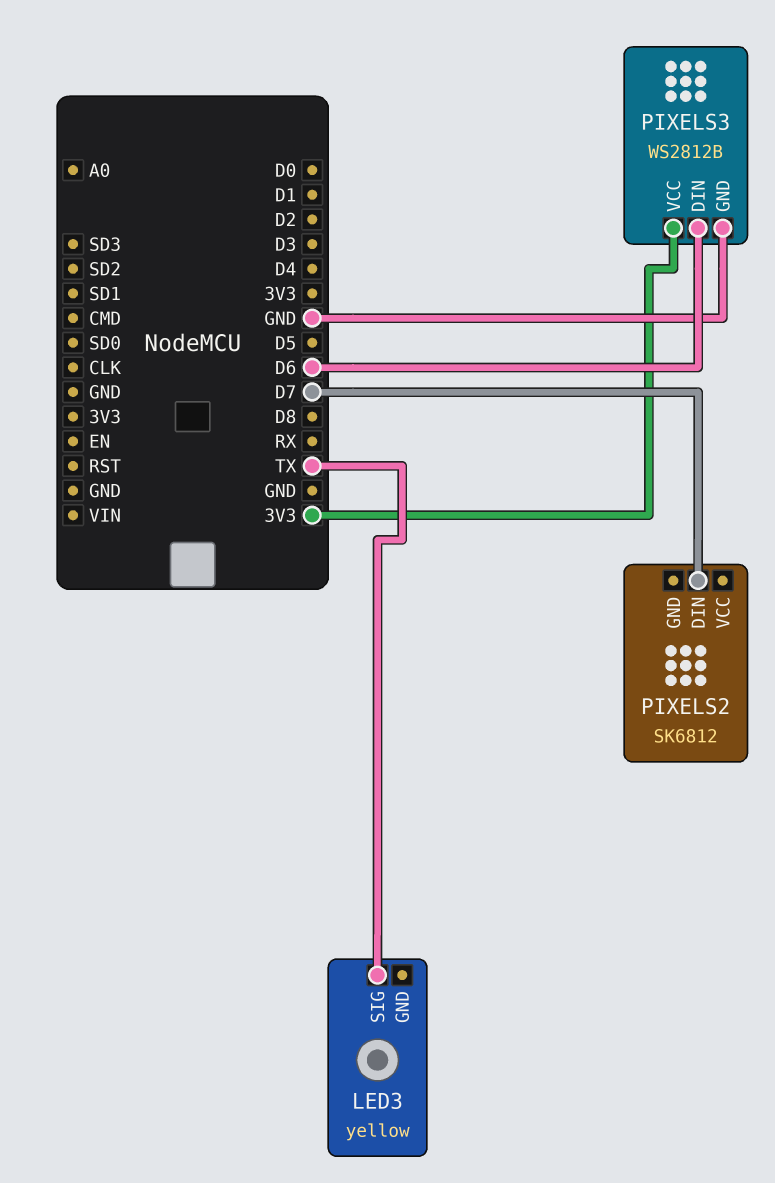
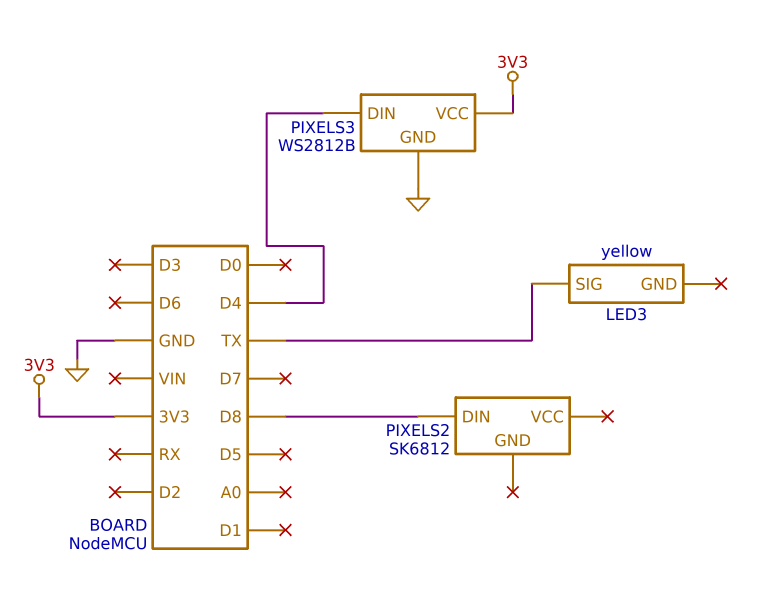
PIXELS2 pin DIN: D7 -> D8
PIXELS3 pin DIN: D6 -> D4

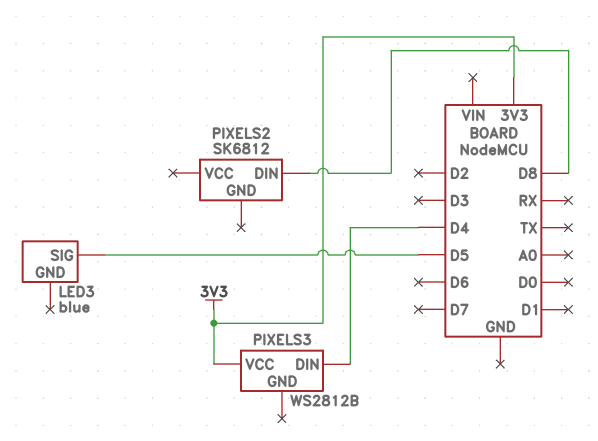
LED3: yellow -> blue
LED3 pin SIG: TX -> D5
PIXELS3 pin GND: GND -> none

